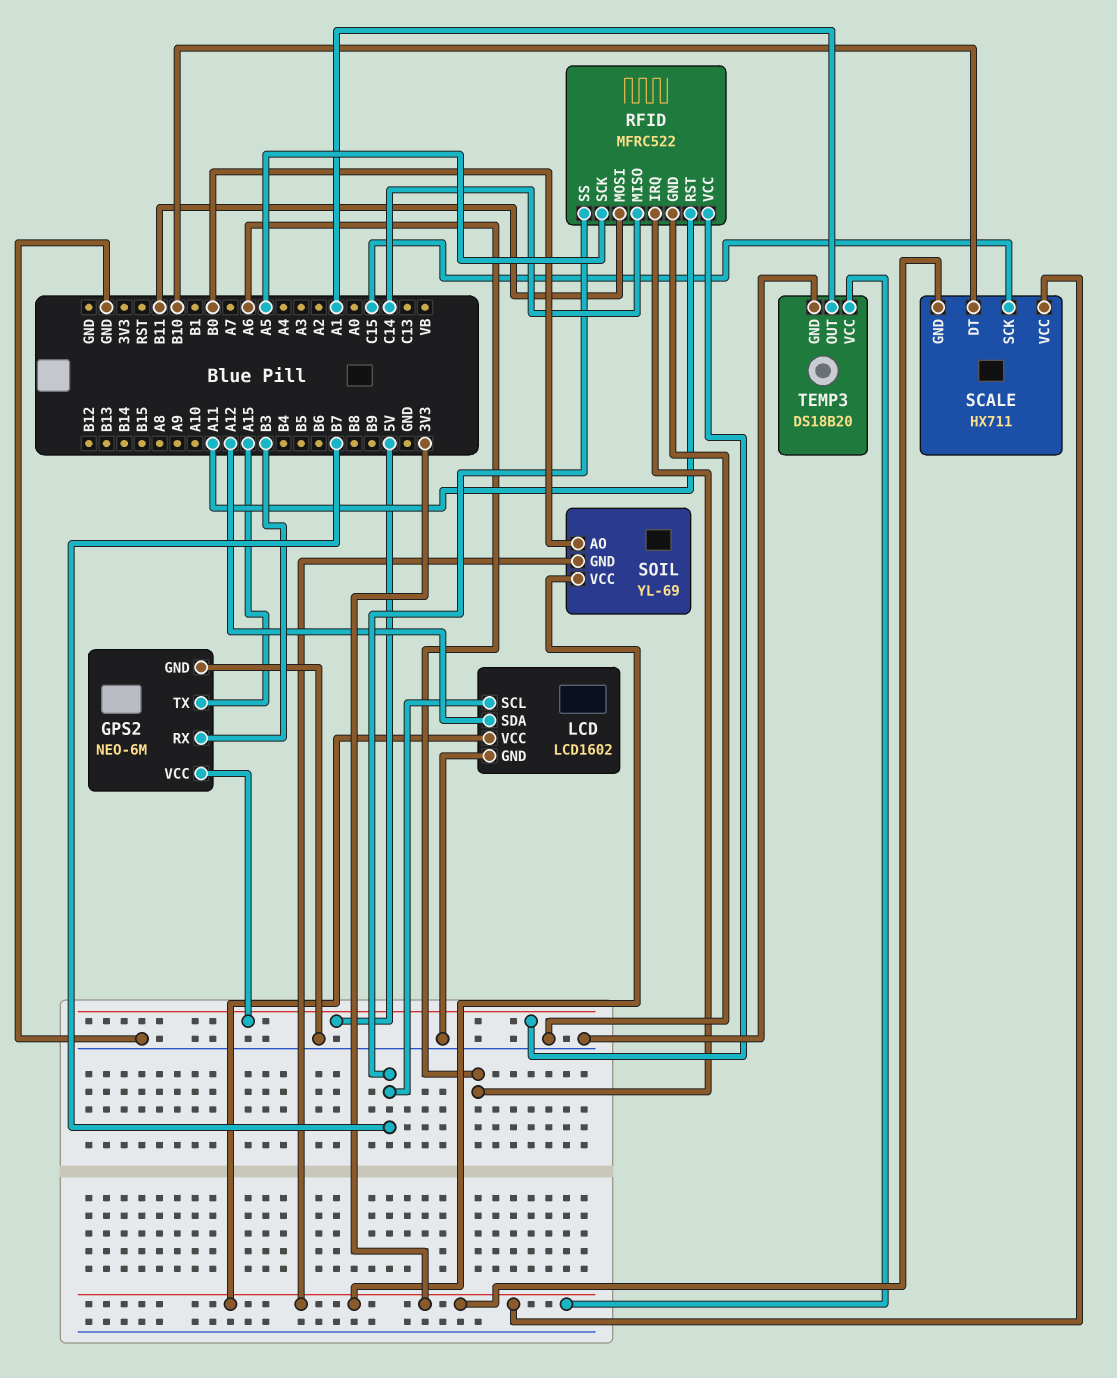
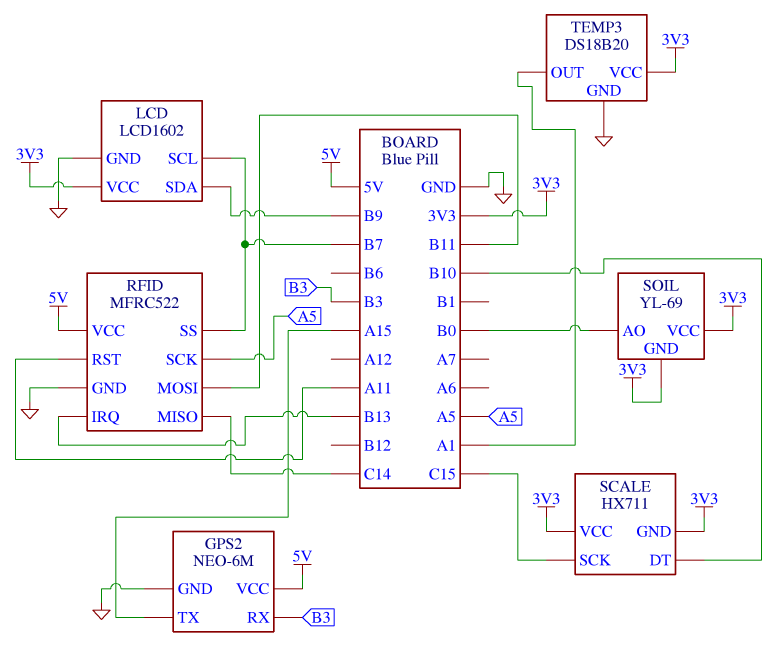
LCD pin SDA: A12 -> B9
RFID pin IRQ: A6 -> B13

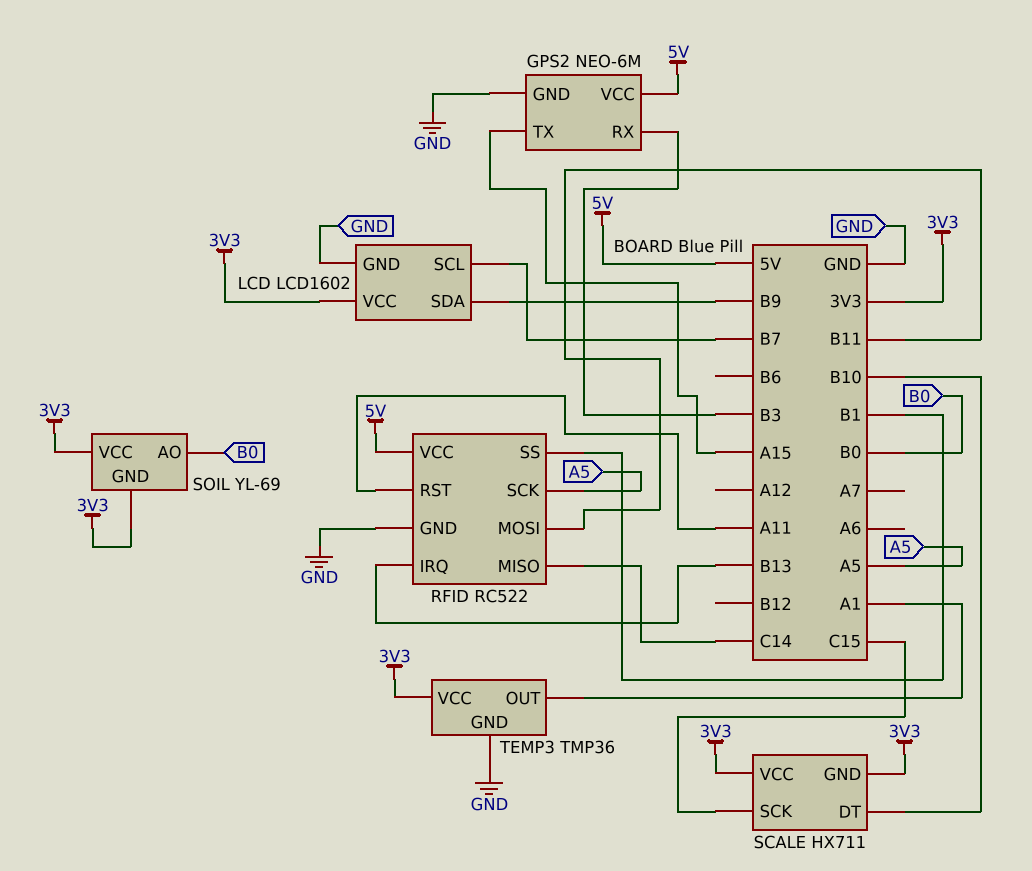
RFID: MFRC522 -> RC522
RFID pin SS: B7 -> B1
TEMP3: DS18B20 -> TMP36

